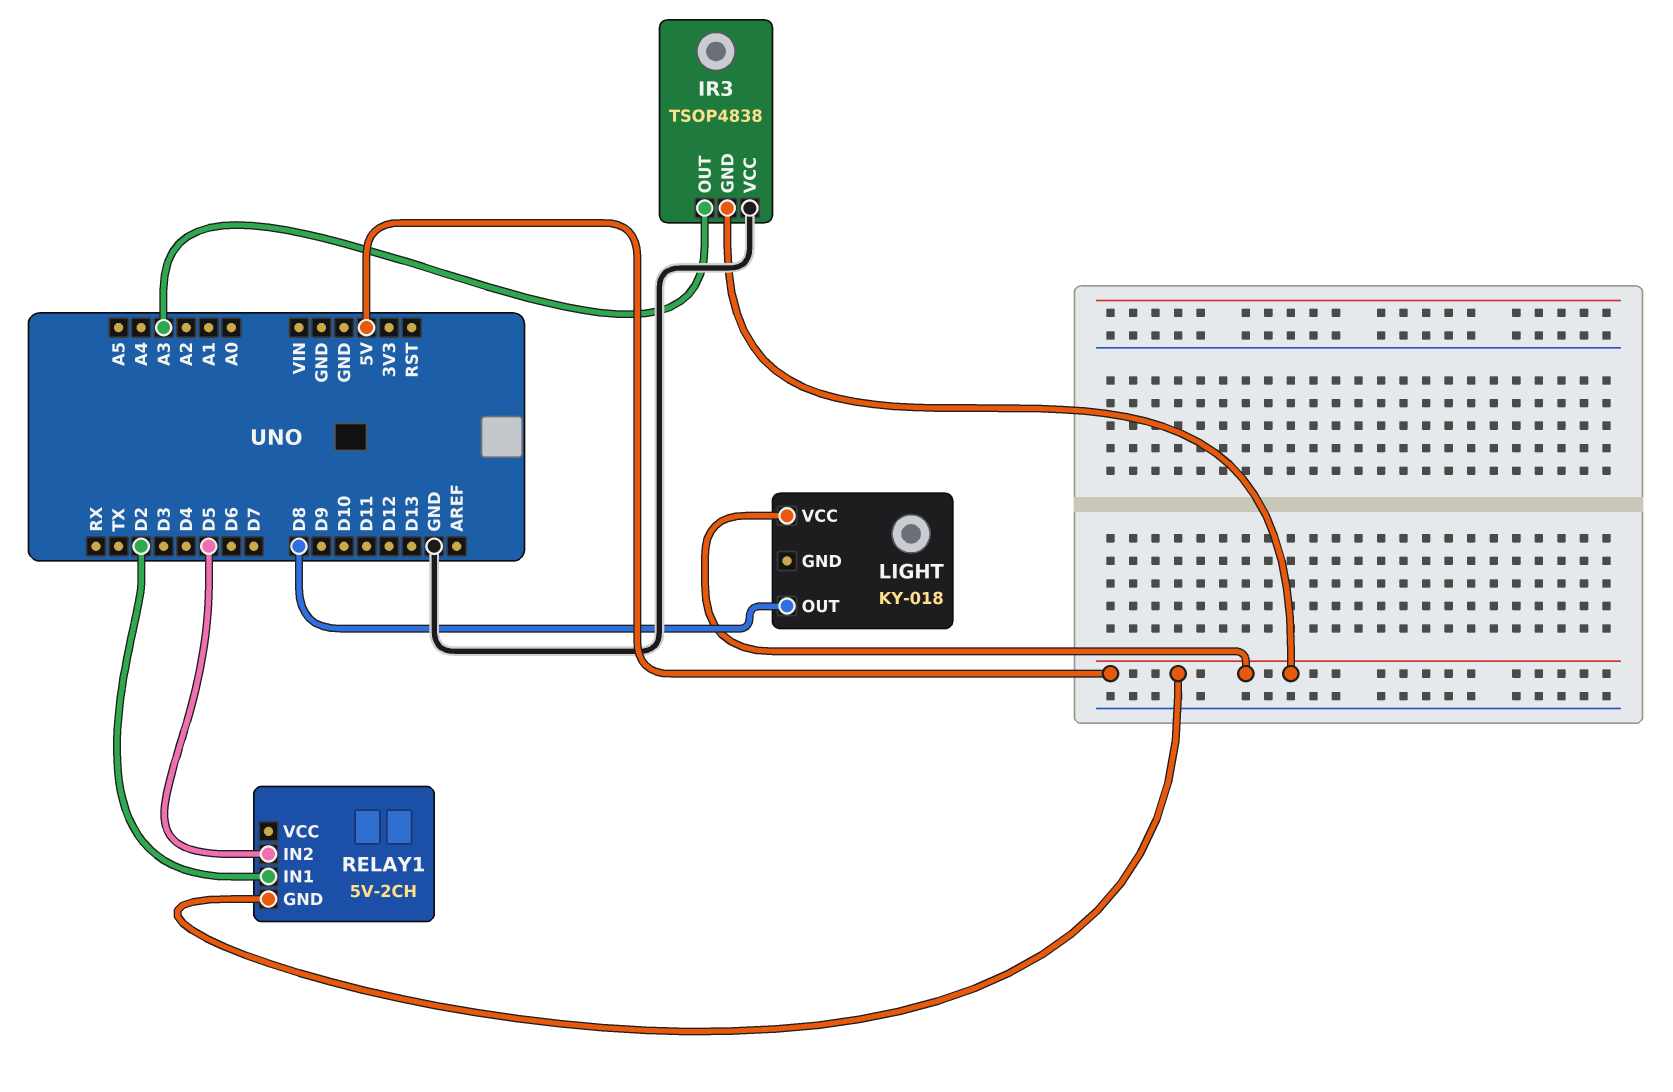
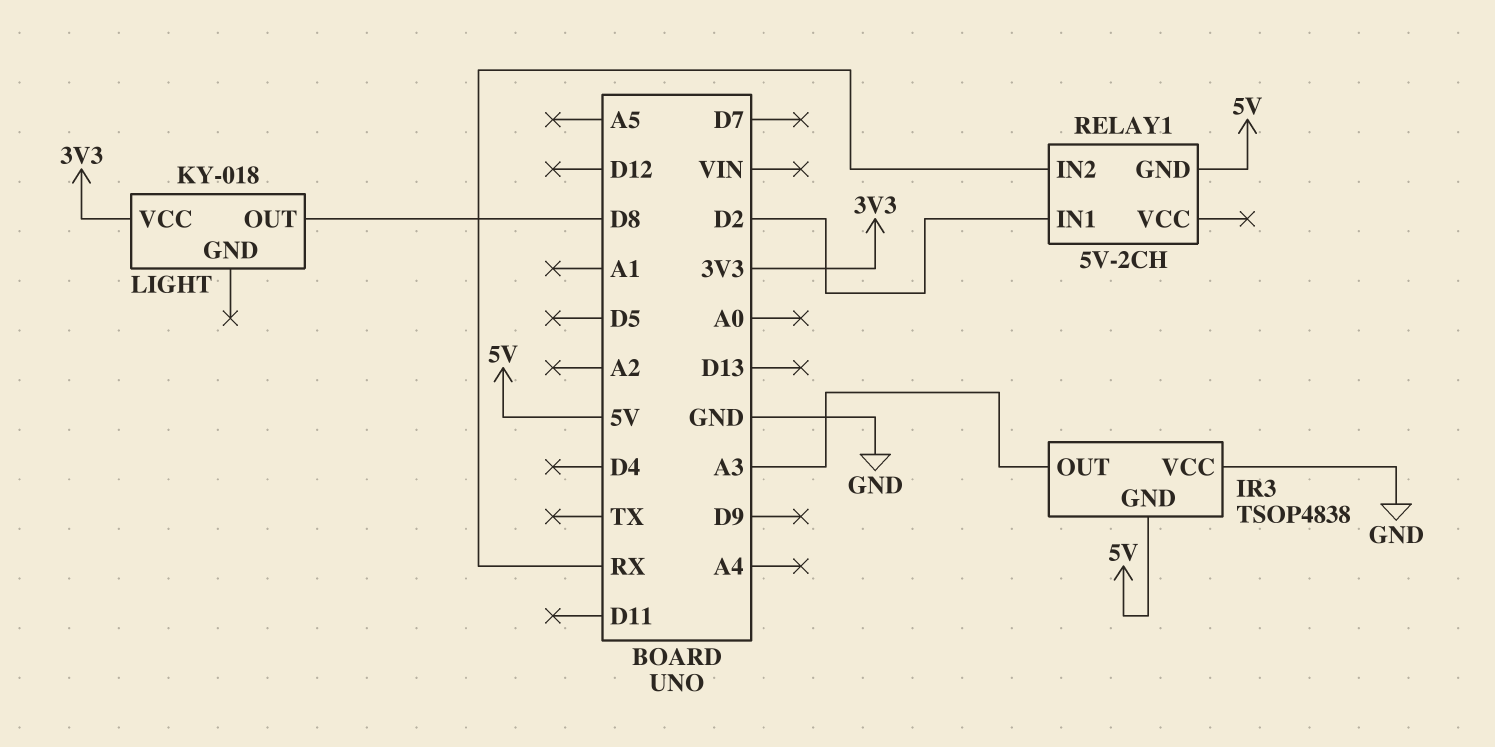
LIGHT pin VCC: 5V -> 3V3
RELAY1 pin IN2: D5 -> RX

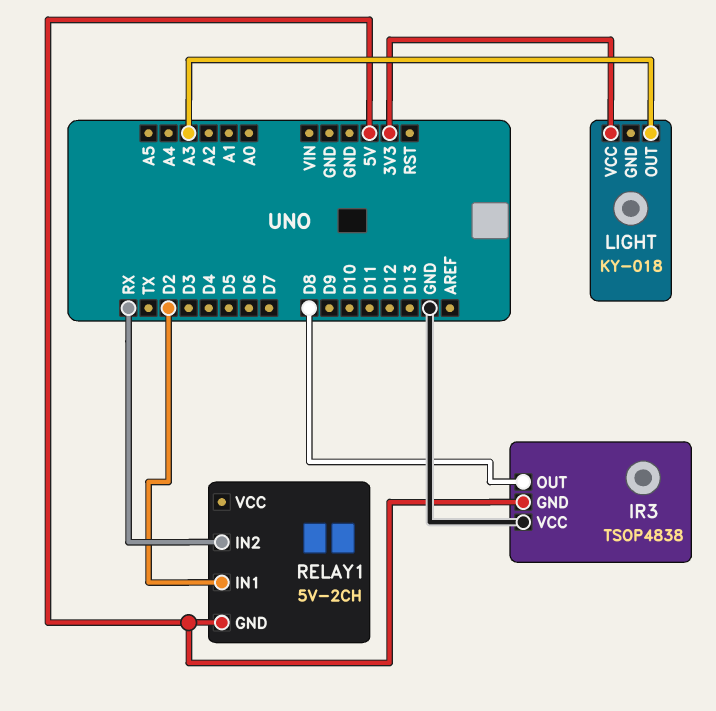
IR3 pin OUT: A3 -> D8
LIGHT pin OUT: D8 -> A3

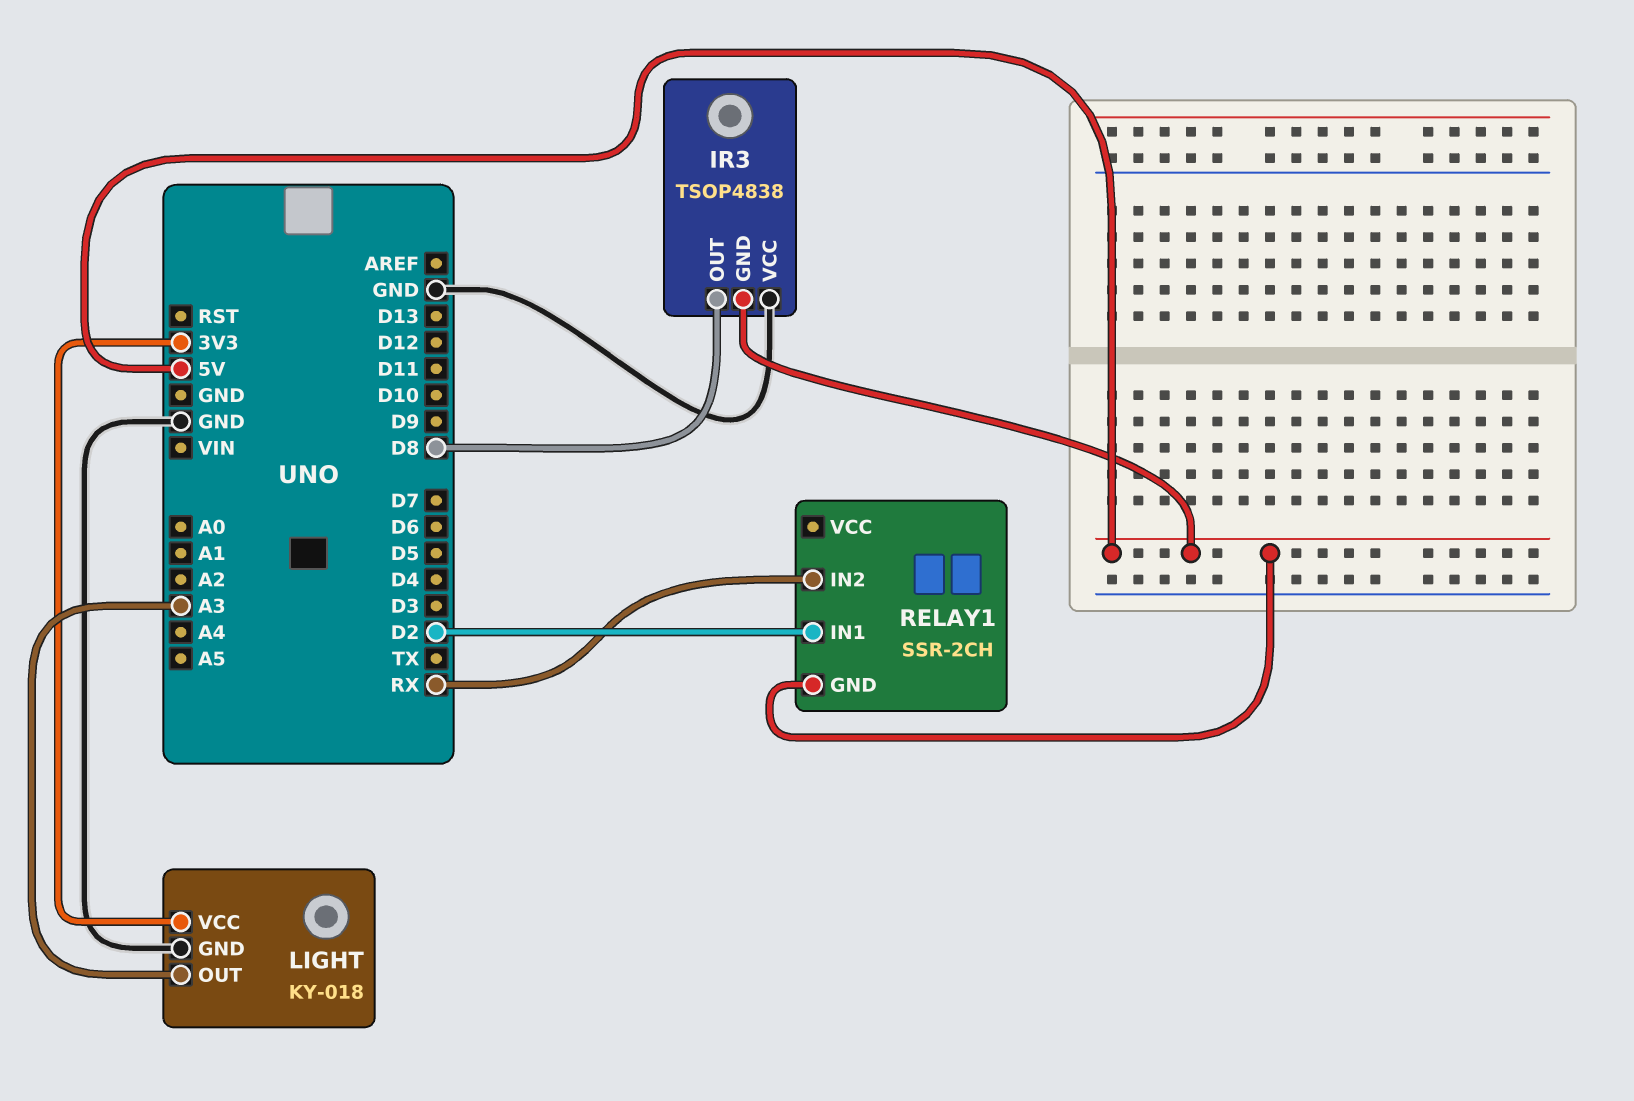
LIGHT pin GND: none -> GND
RELAY1: 5V-2CH -> SSR-2CH

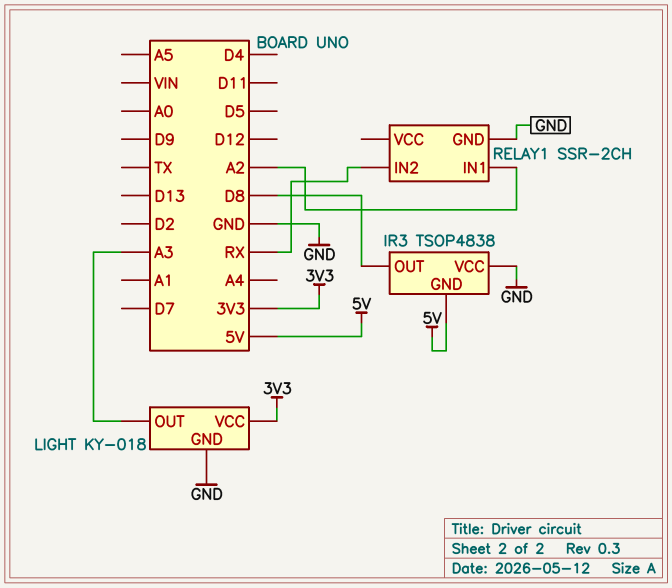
RELAY1 pin GND: 5V -> GND
RELAY1 pin IN1: D2 -> A2

